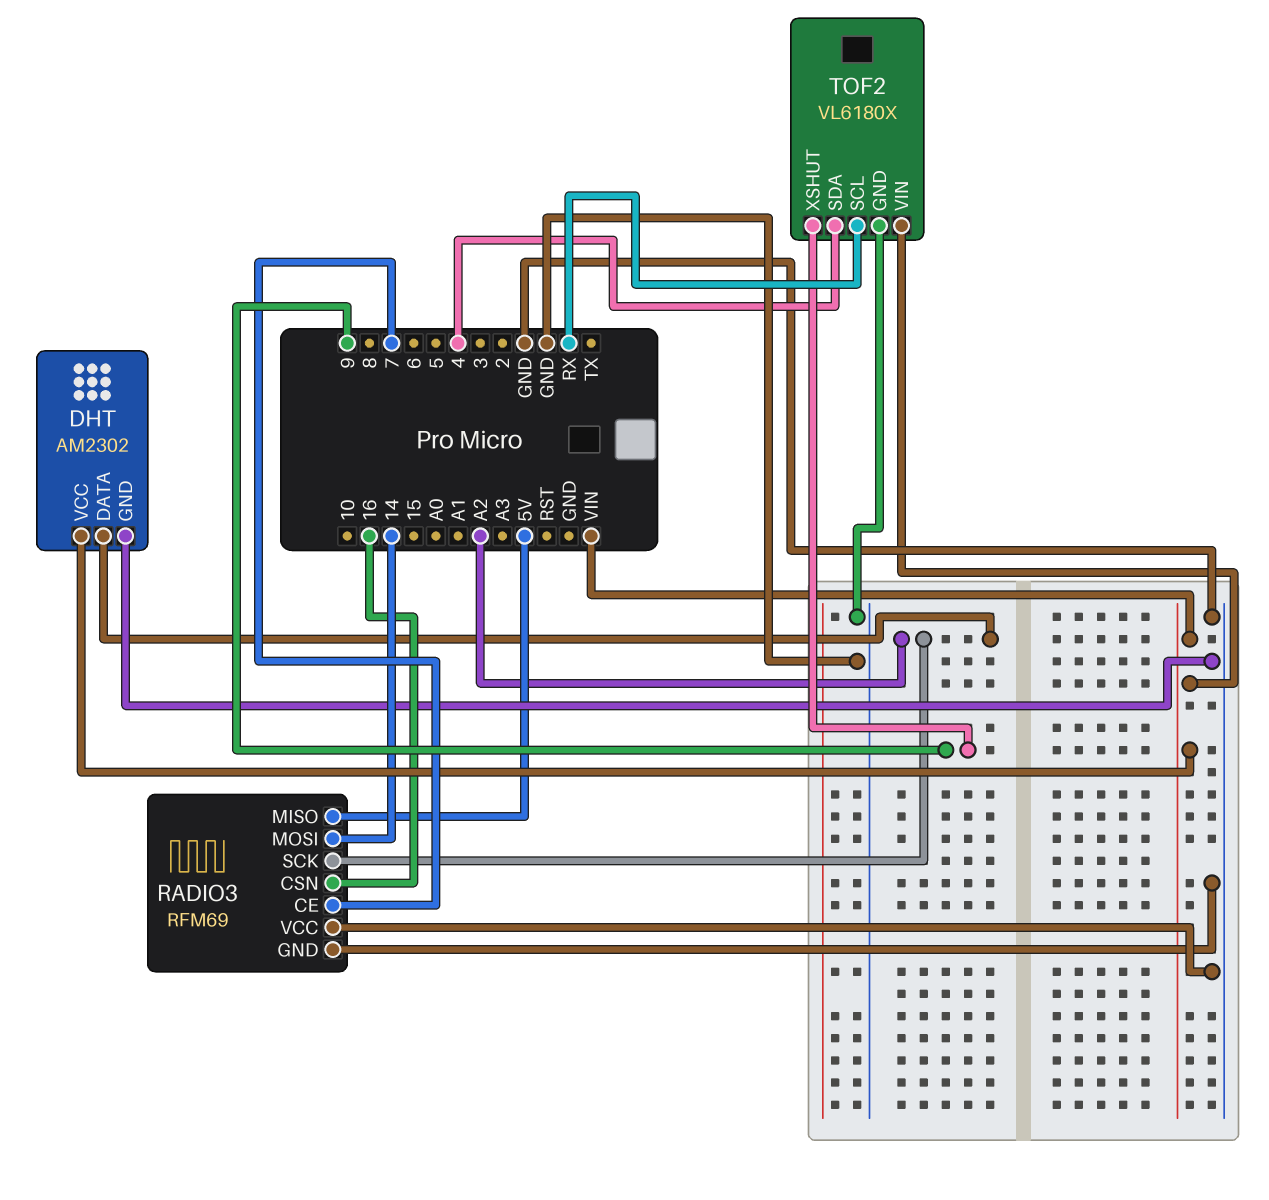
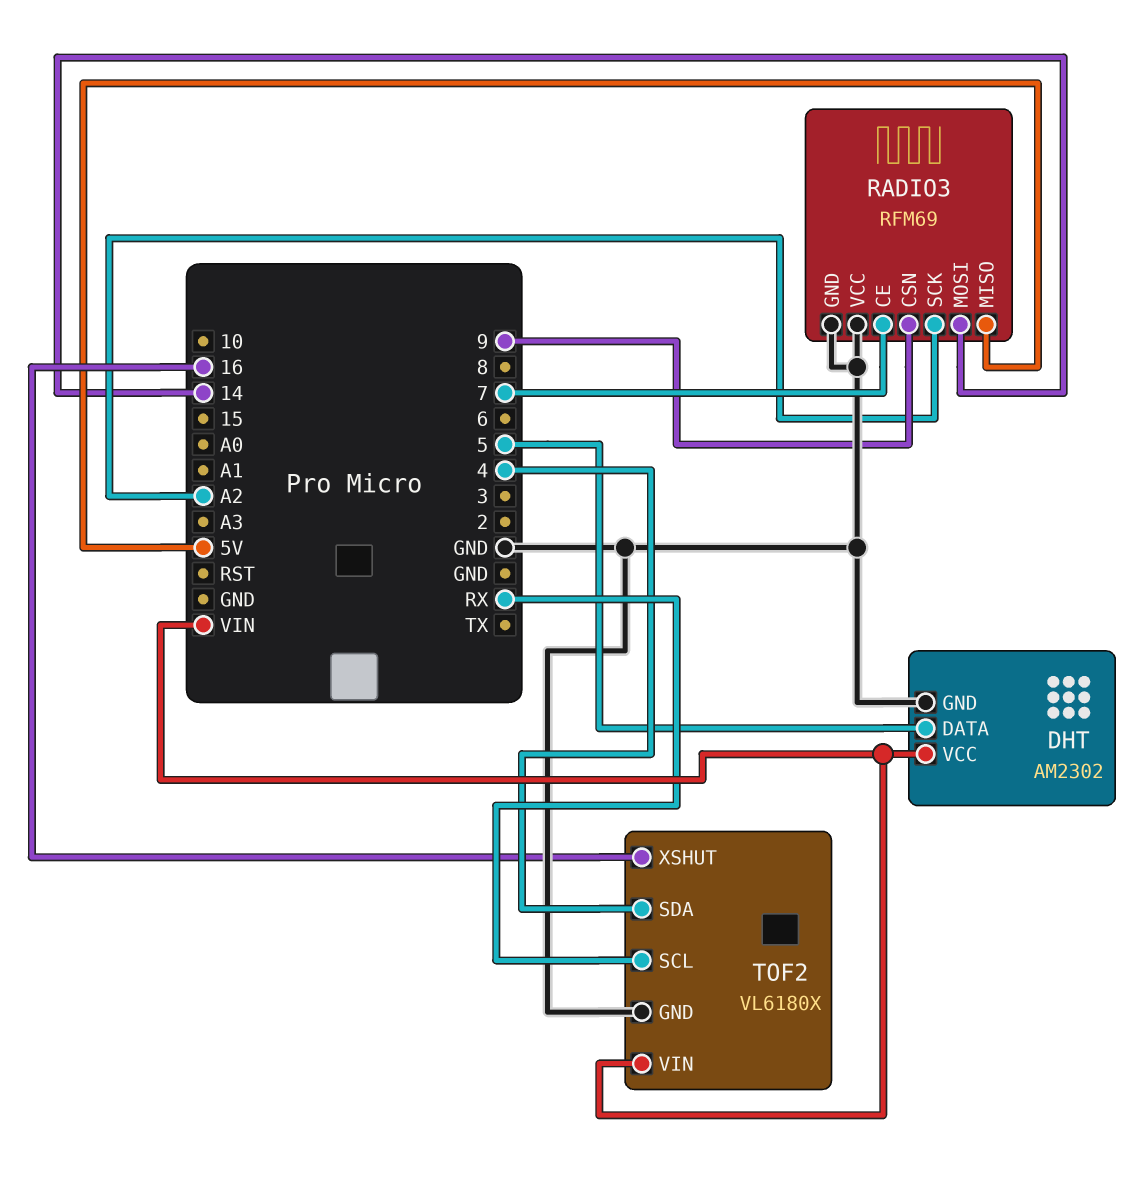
DHT pin DATA: A2 -> 5
RADIO3 pin CSN: 16 -> 9
TOF2 pin XSHUT: 9 -> 16

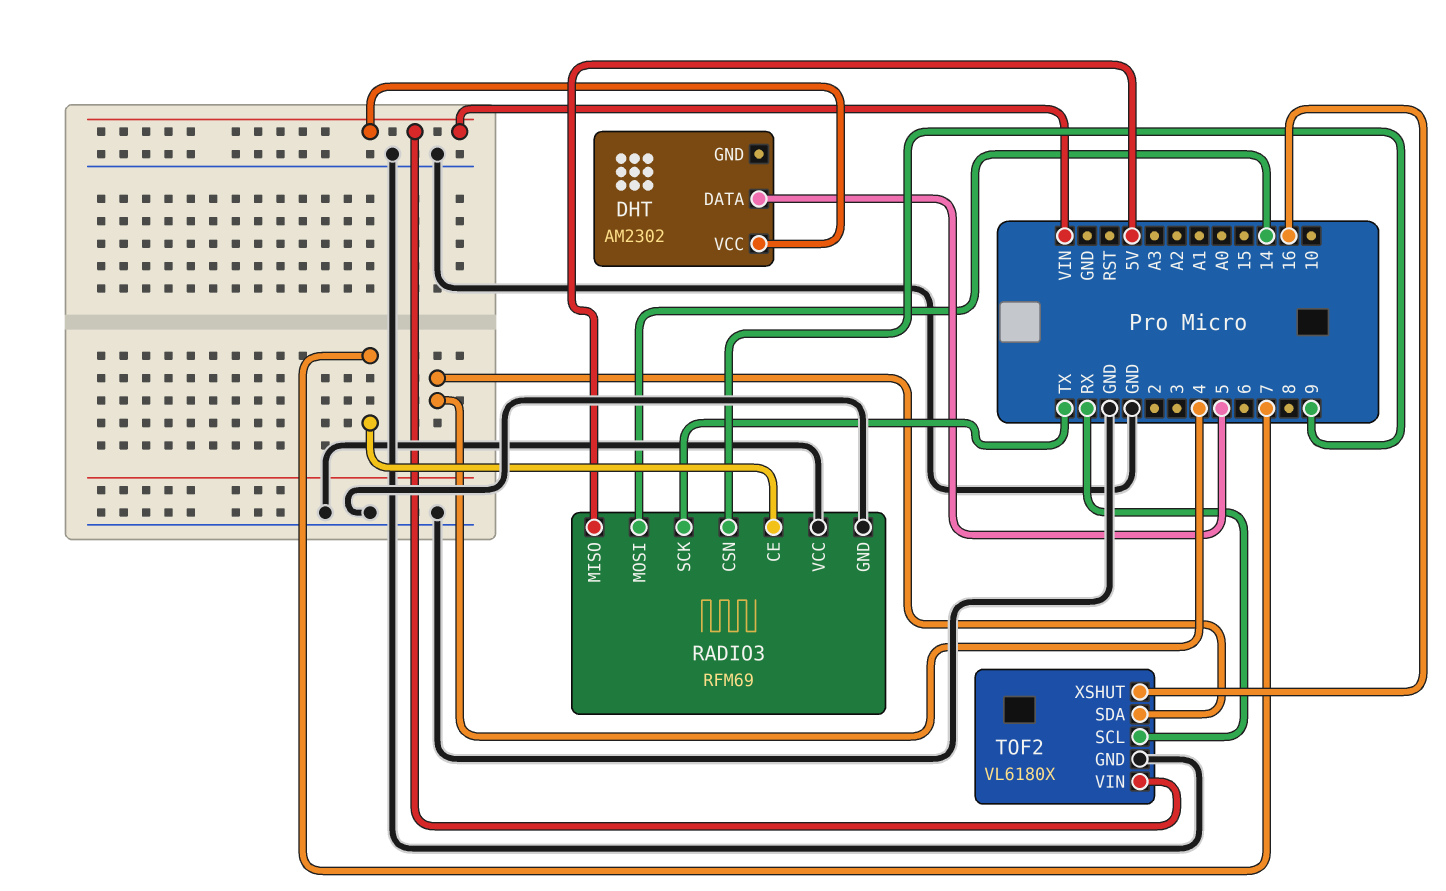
DHT pin GND: GND -> none
RADIO3 pin SCK: A2 -> TX

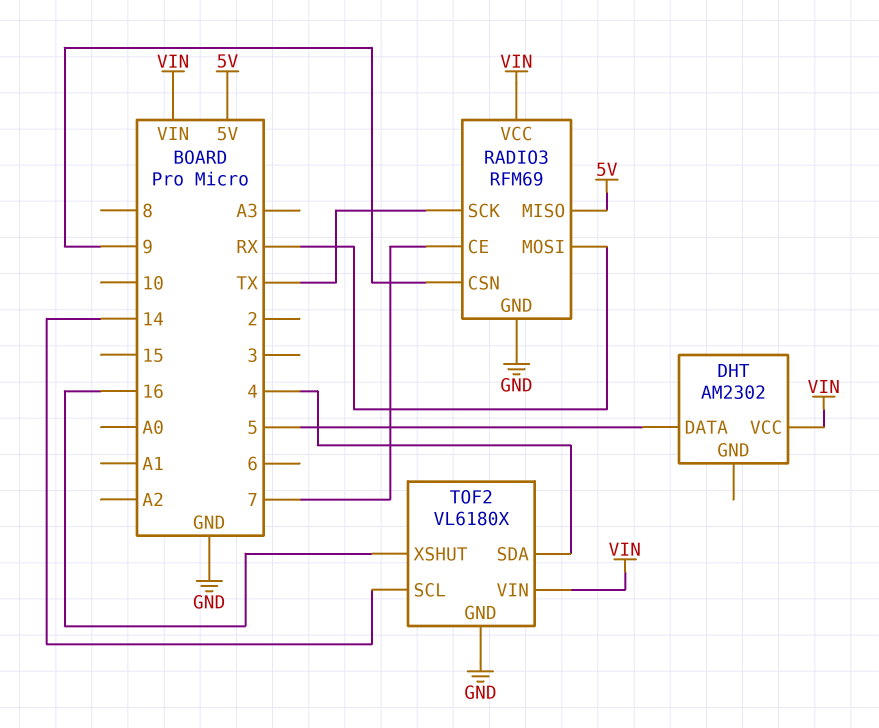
RADIO3 pin MOSI: 14 -> RX
RADIO3 pin VCC: GND -> VIN
TOF2 pin SCL: RX -> 14

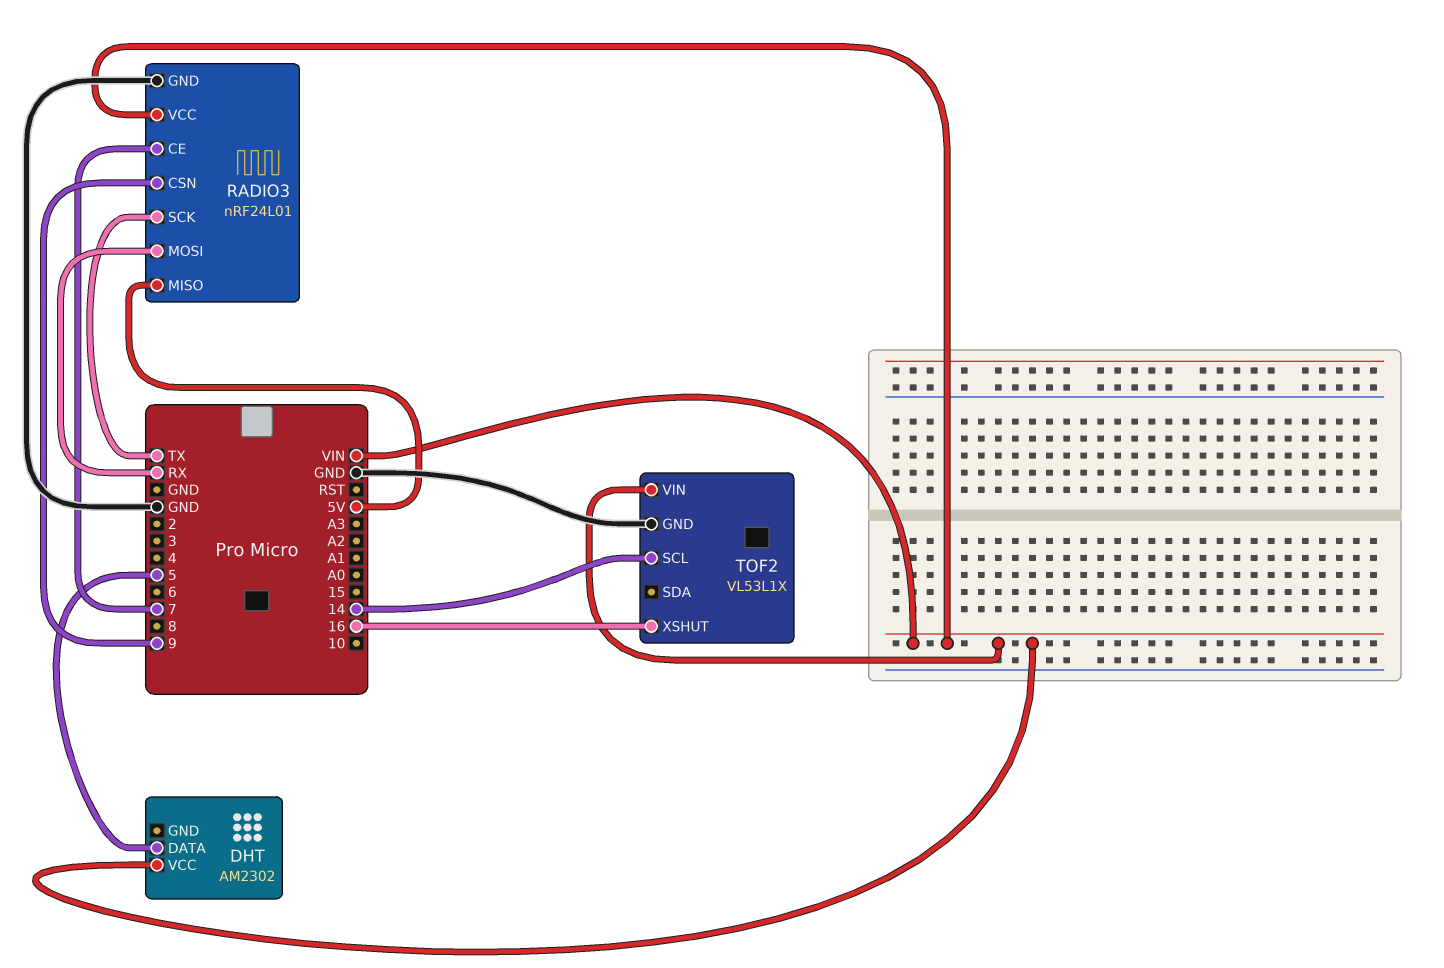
RADIO3: RFM69 -> nRF24L01
TOF2: VL6180X -> VL53L1X
TOF2 pin SDA: 4 -> none

